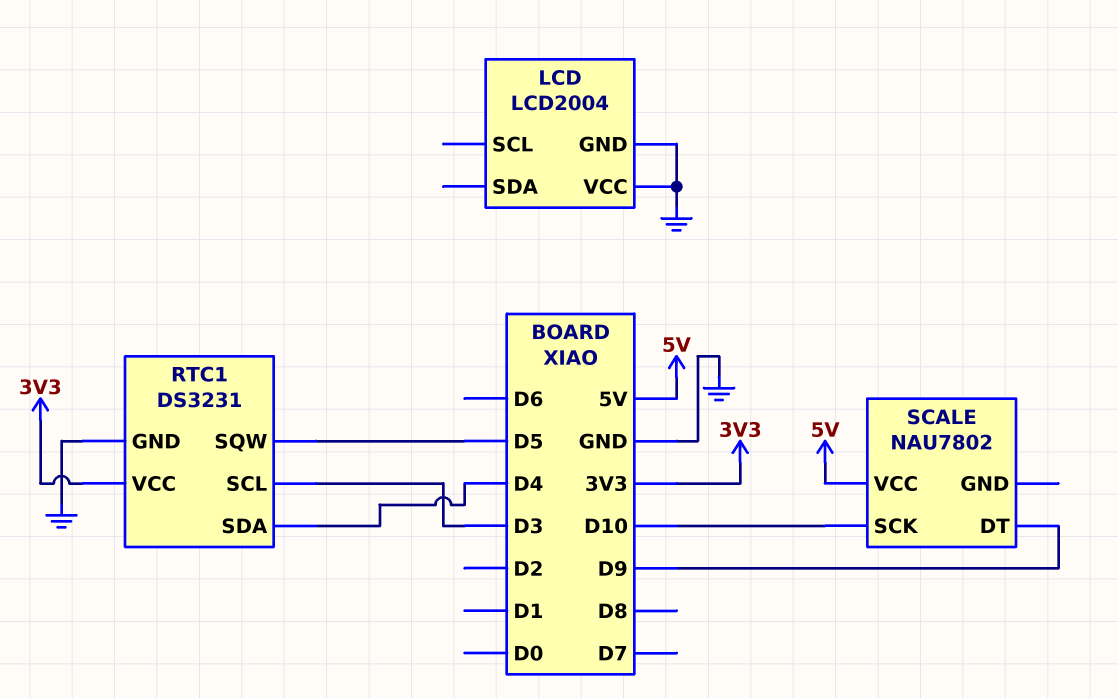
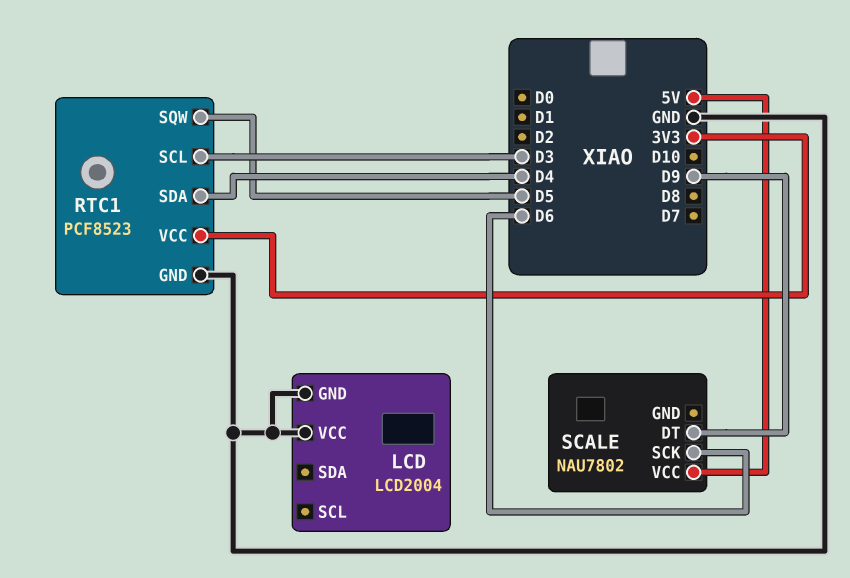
RTC1: DS3231 -> PCF8523
SCALE pin SCK: D10 -> D6

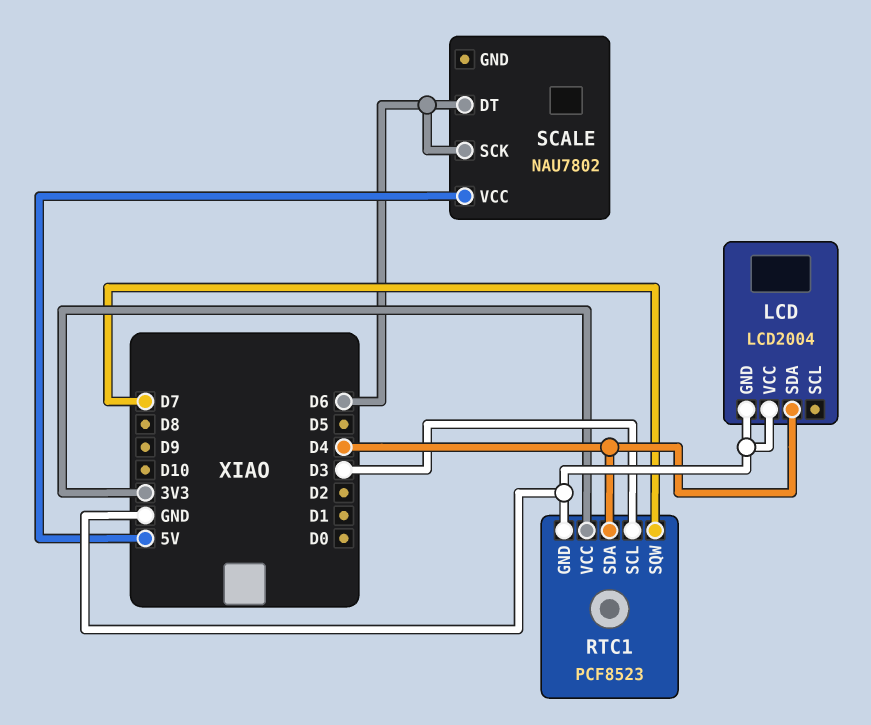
LCD pin SDA: none -> D4
RTC1 pin SQW: D5 -> D7
SCALE pin DT: D9 -> D6

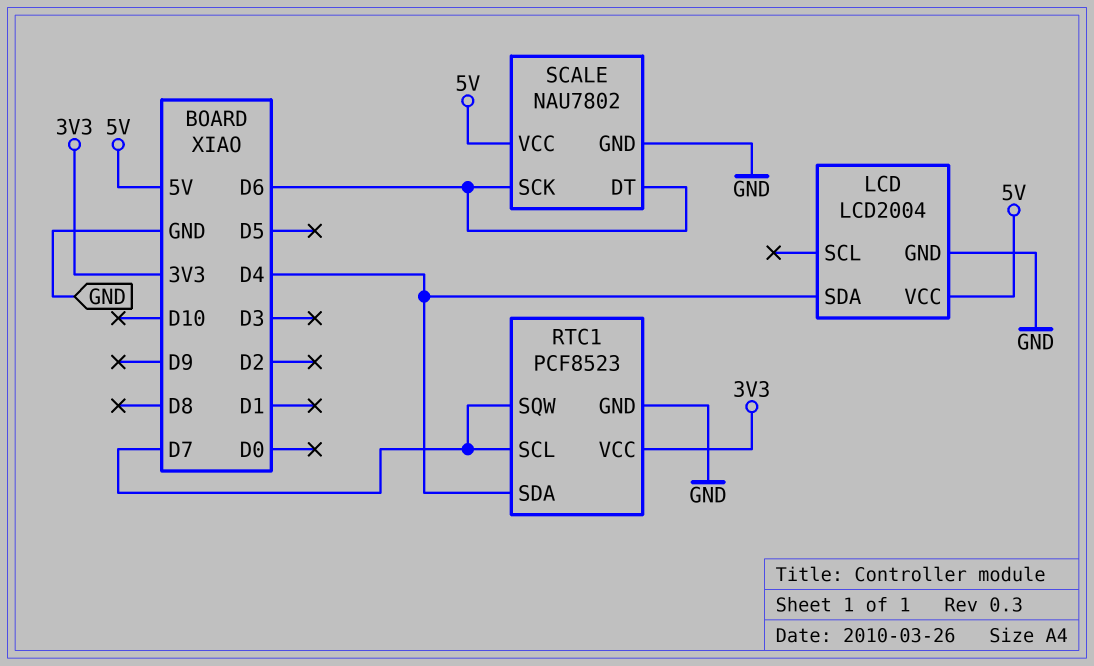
LCD pin VCC: GND -> 5V
RTC1 pin SCL: D3 -> D7
SCALE pin GND: none -> GND

